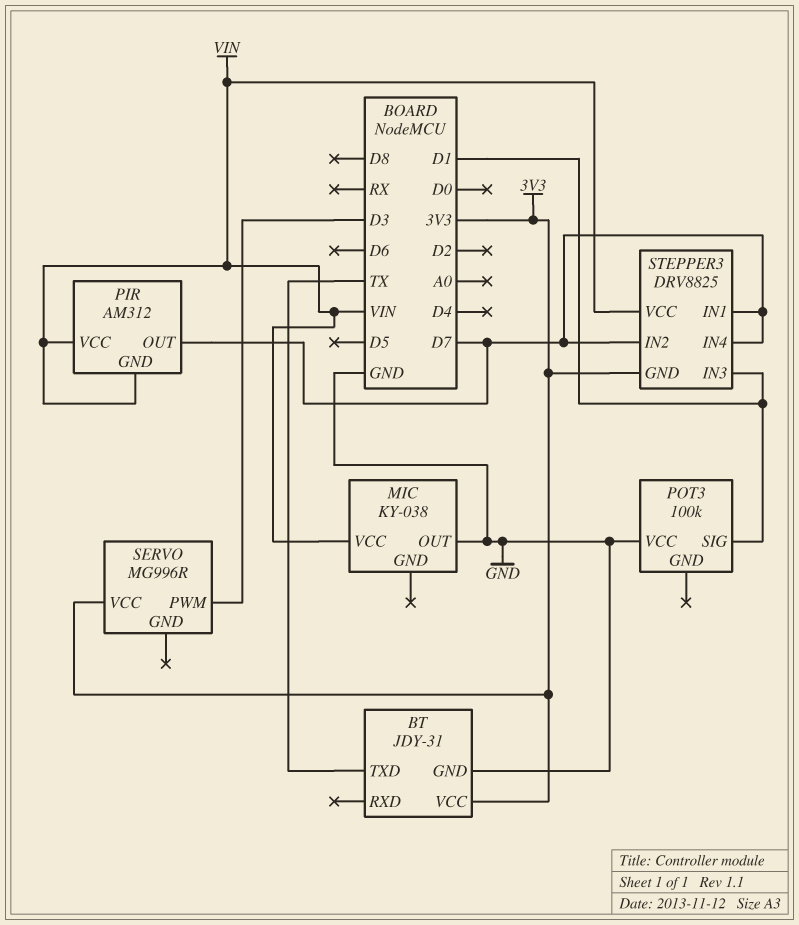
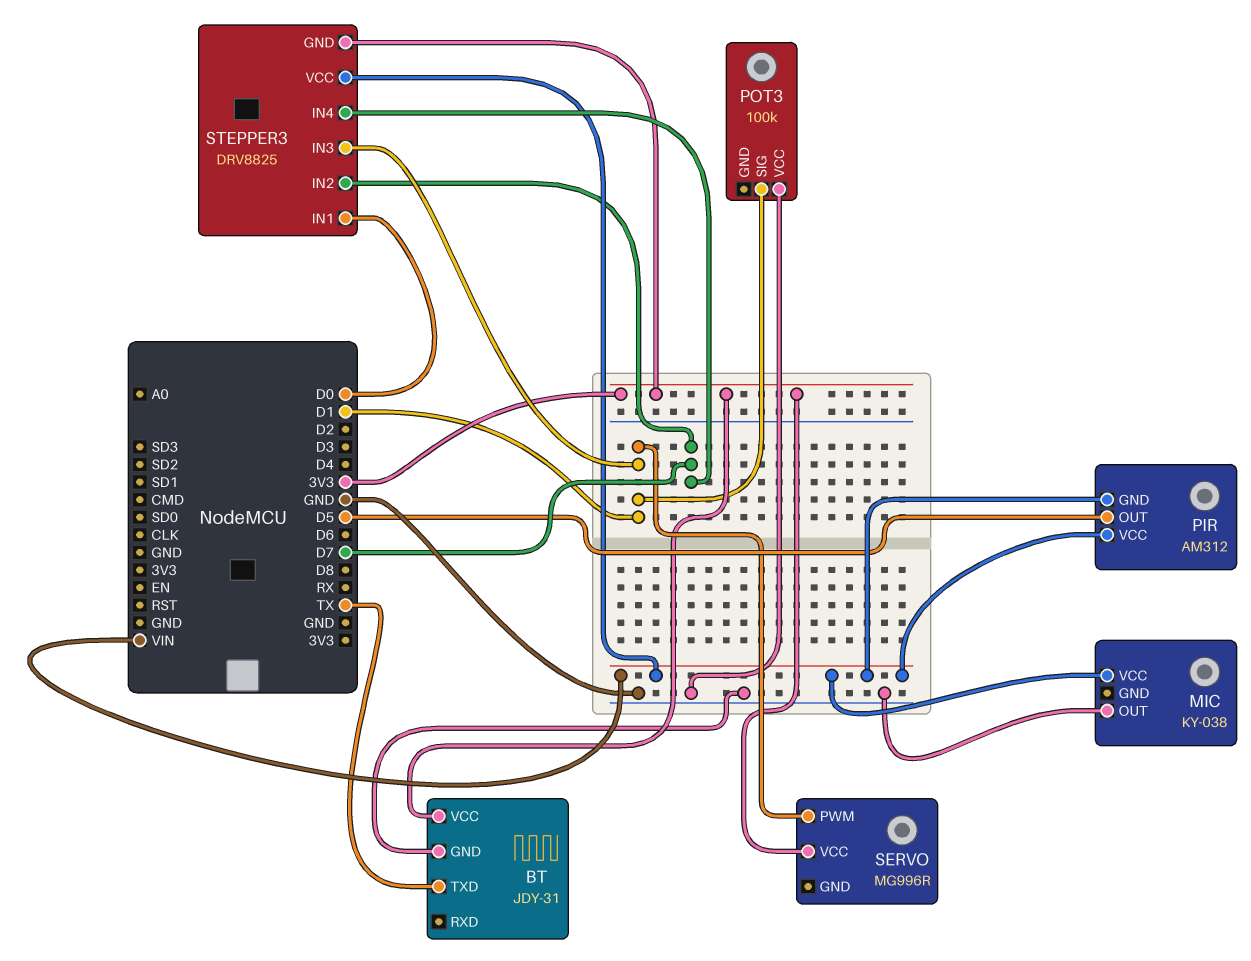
PIR pin OUT: D7 -> D5
SERVO pin PWM: D3 -> D1
STEPPER3 pin IN1: D7 -> D0

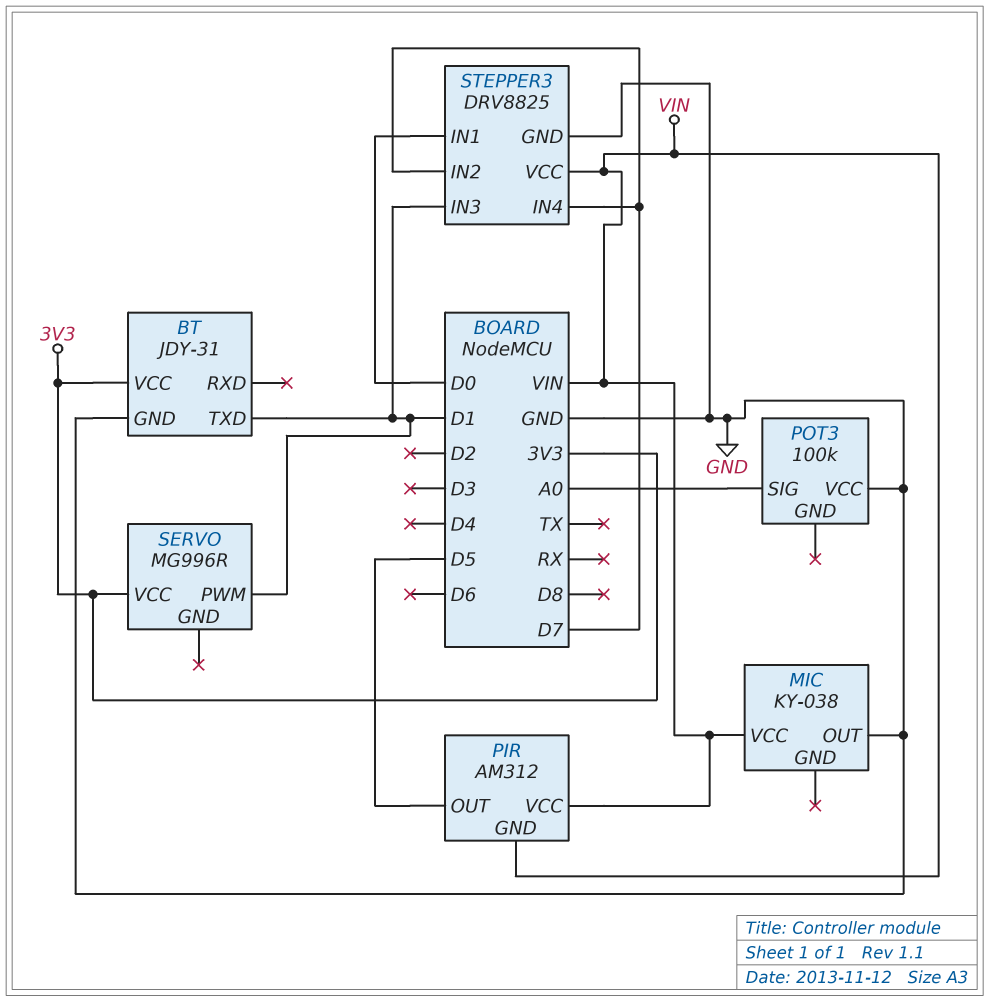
BT pin TXD: TX -> D1
POT3 pin SIG: D1 -> A0
STEPPER3 pin GND: 3V3 -> GND

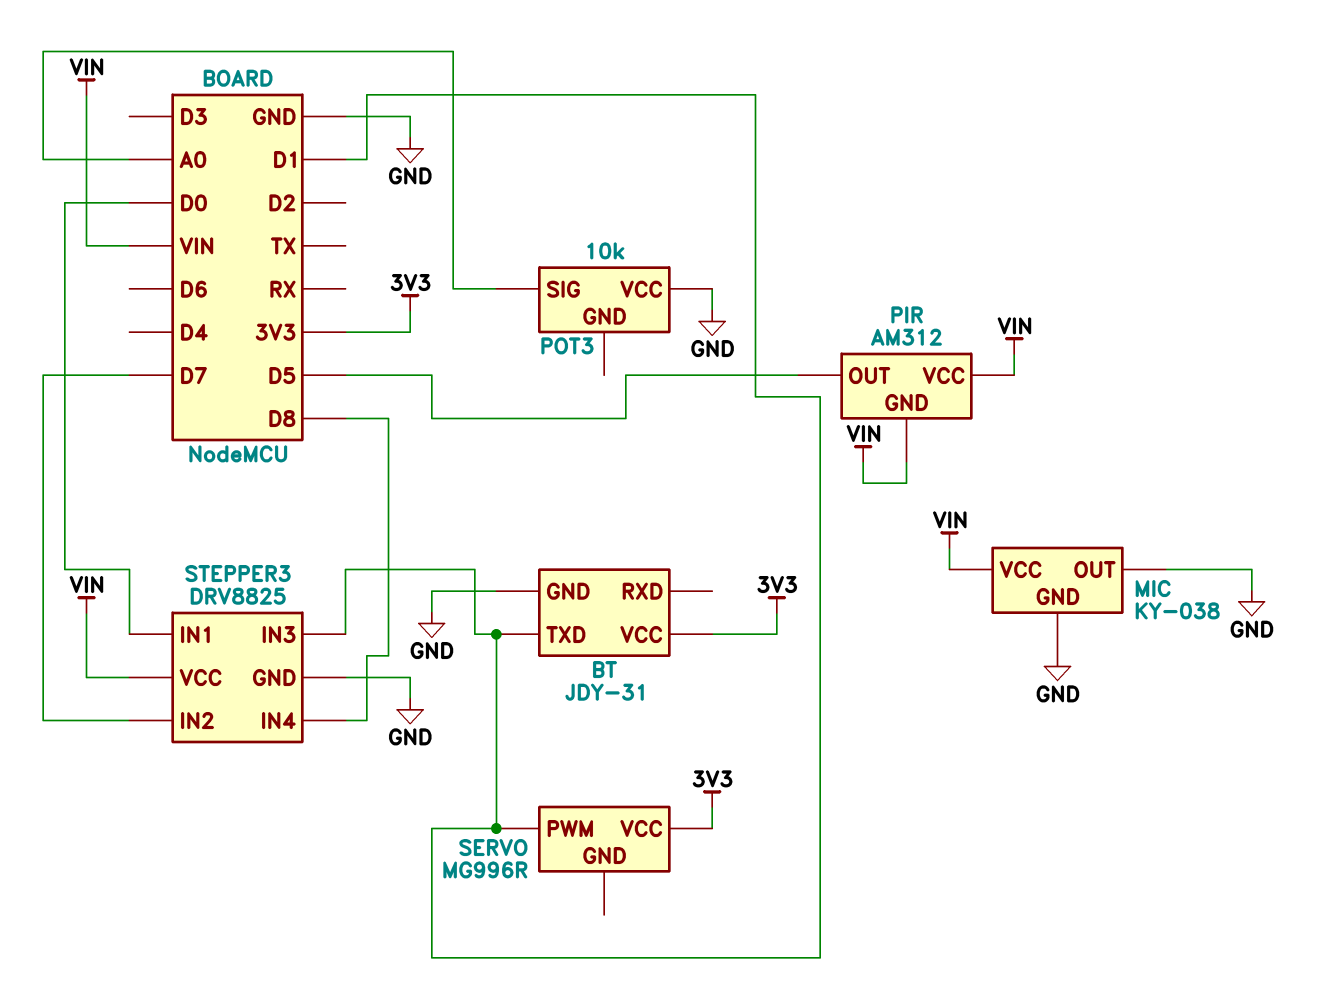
MIC pin GND: none -> GND
POT3: 100k -> 10k
STEPPER3 pin IN4: D7 -> D8

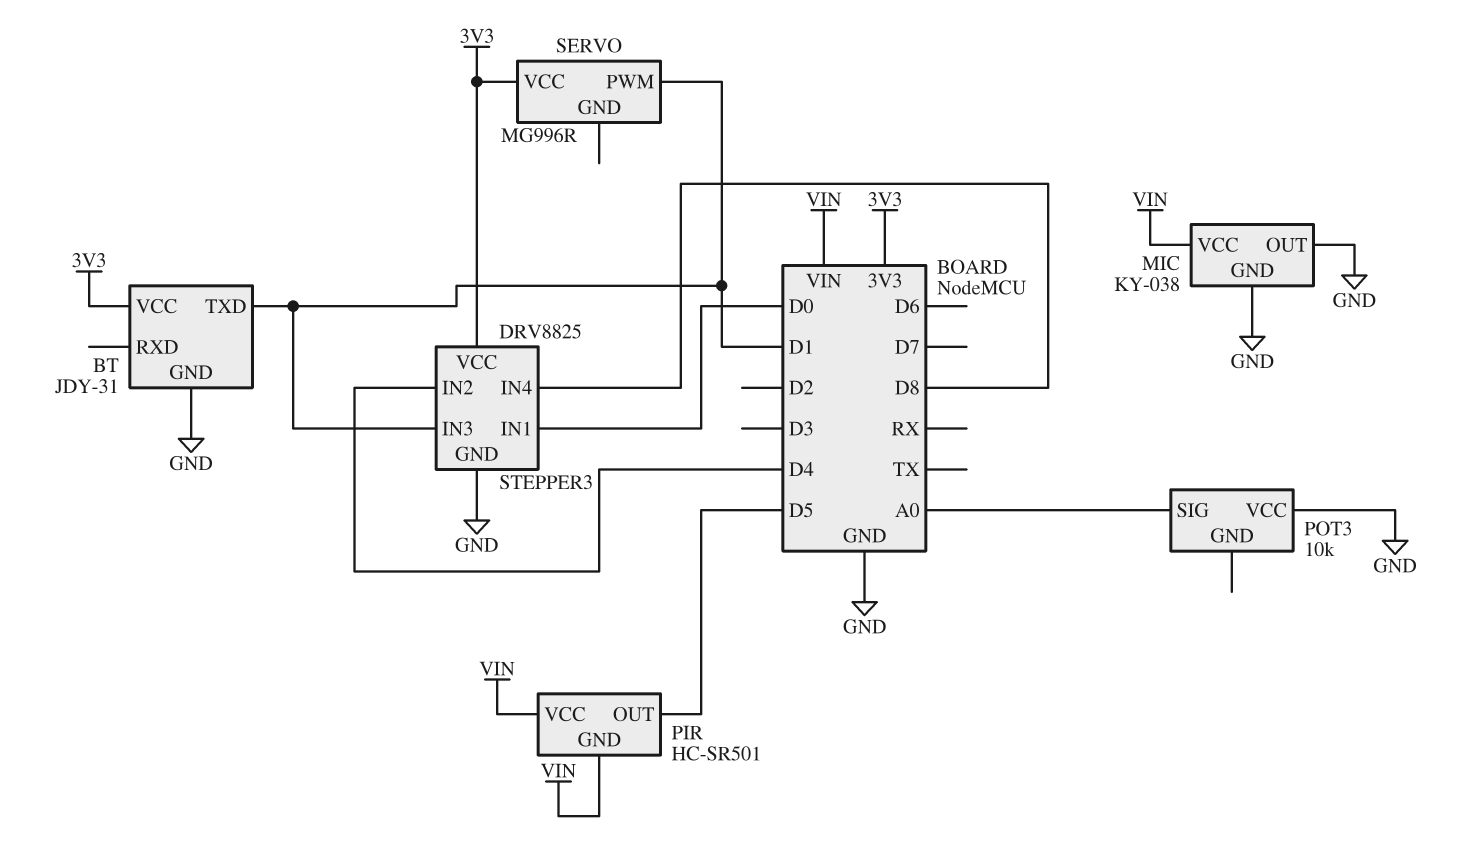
PIR: AM312 -> HC-SR501
STEPPER3 pin IN2: D7 -> D4
STEPPER3 pin VCC: VIN -> 3V3

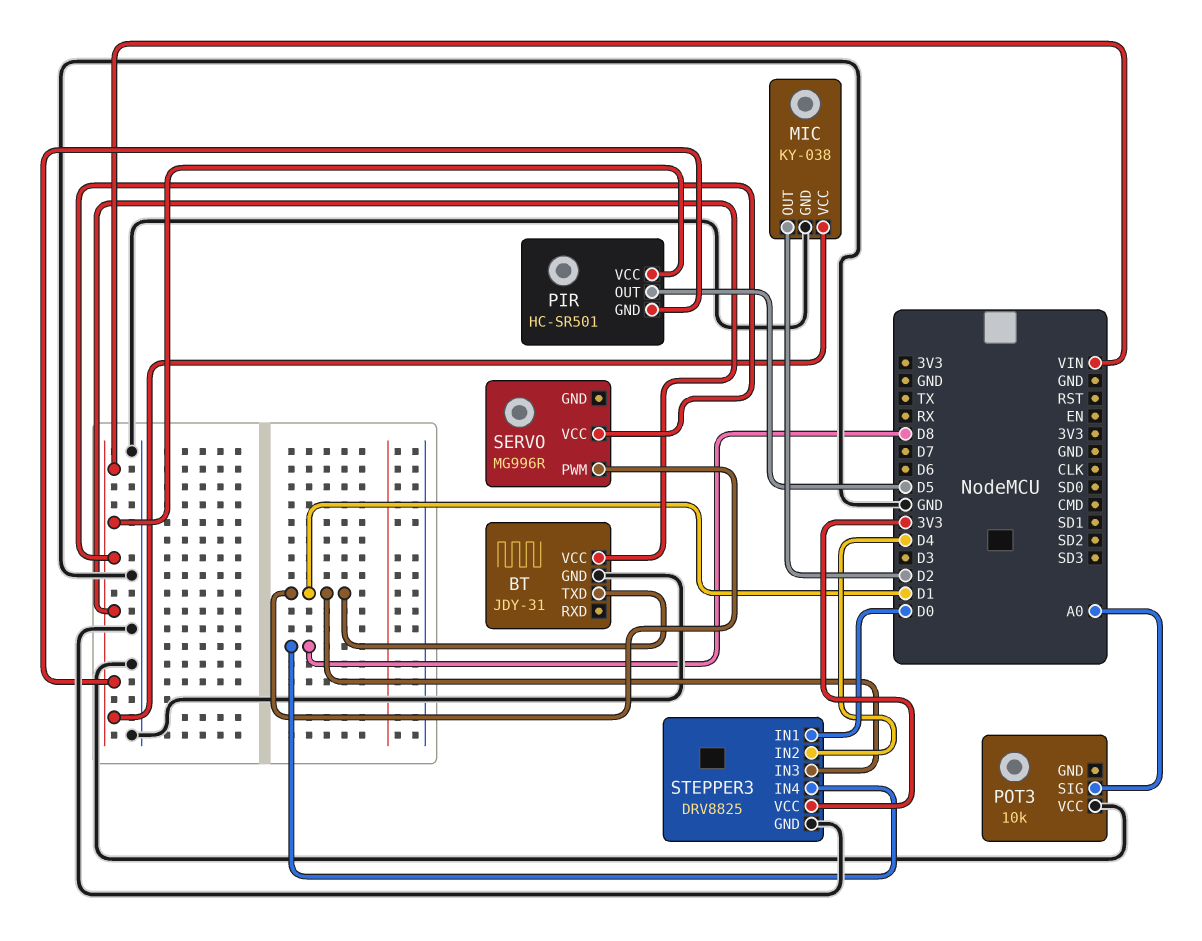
BT pin VCC: 3V3 -> VIN
MIC pin OUT: GND -> D2
SERVO pin VCC: 3V3 -> VIN

